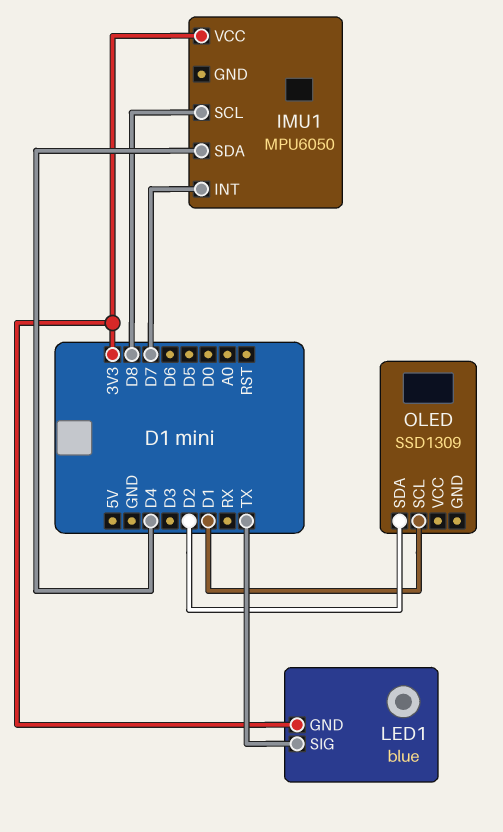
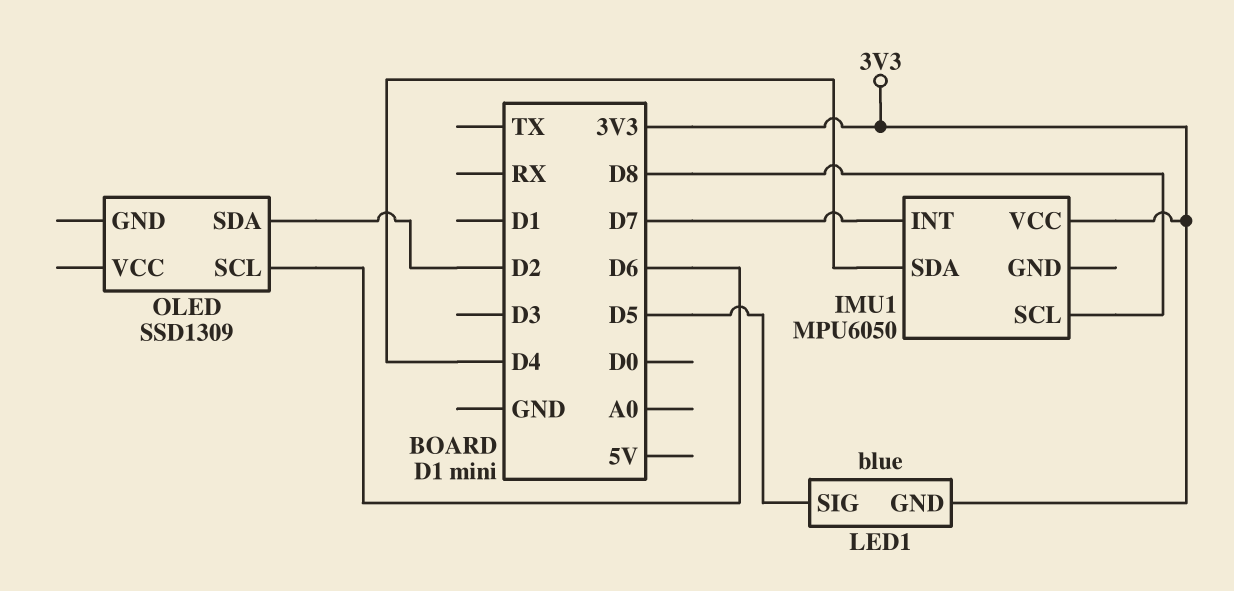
LED1 pin SIG: TX -> D5
OLED pin SCL: D1 -> D6

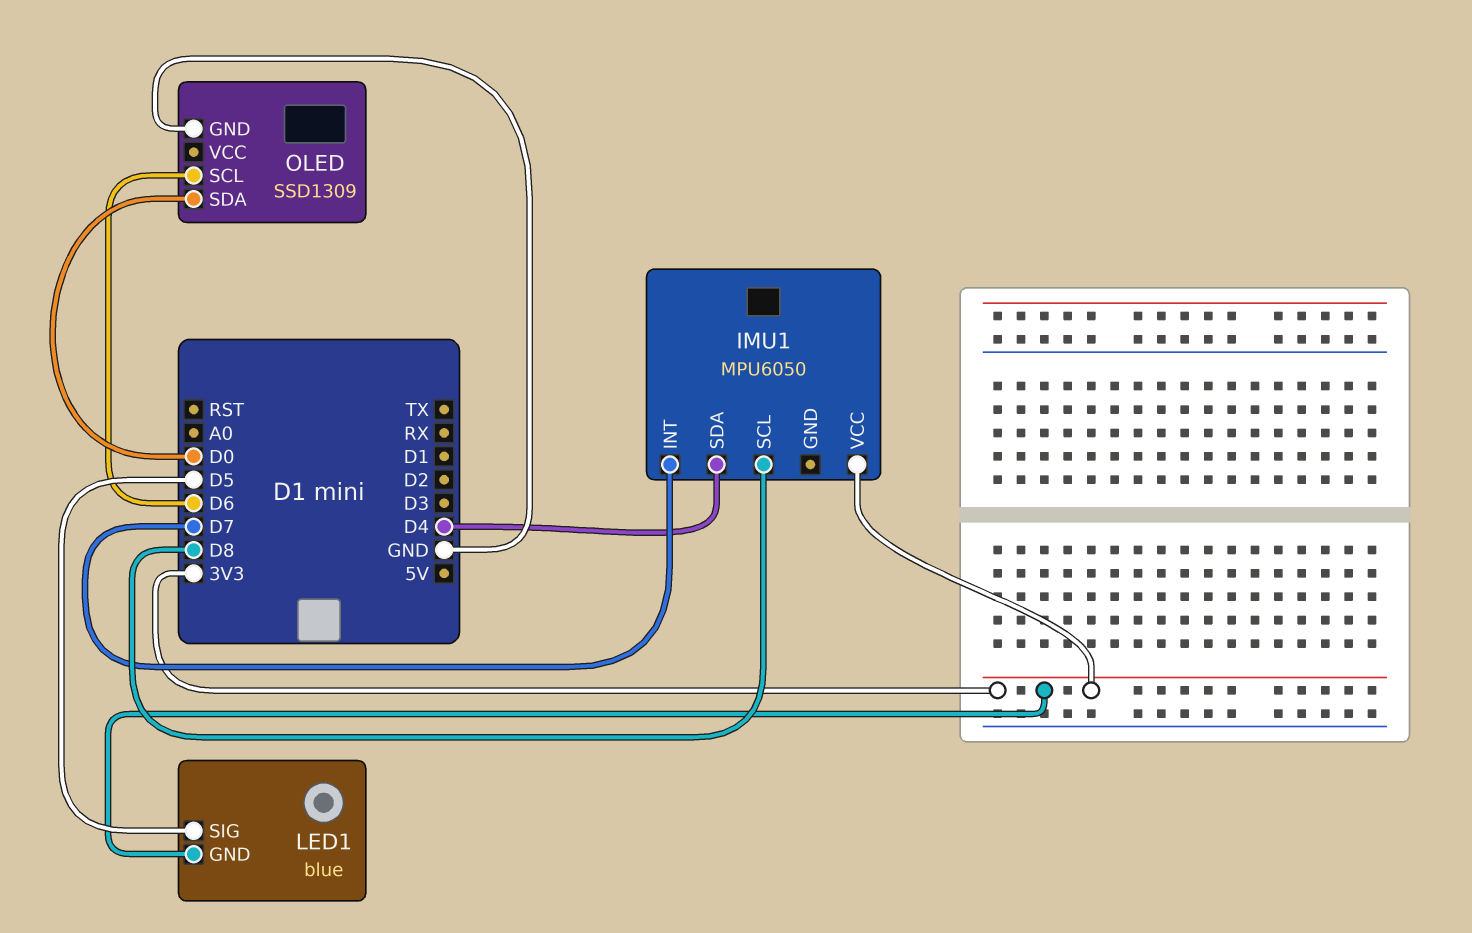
OLED pin GND: none -> GND
OLED pin SDA: D2 -> D0

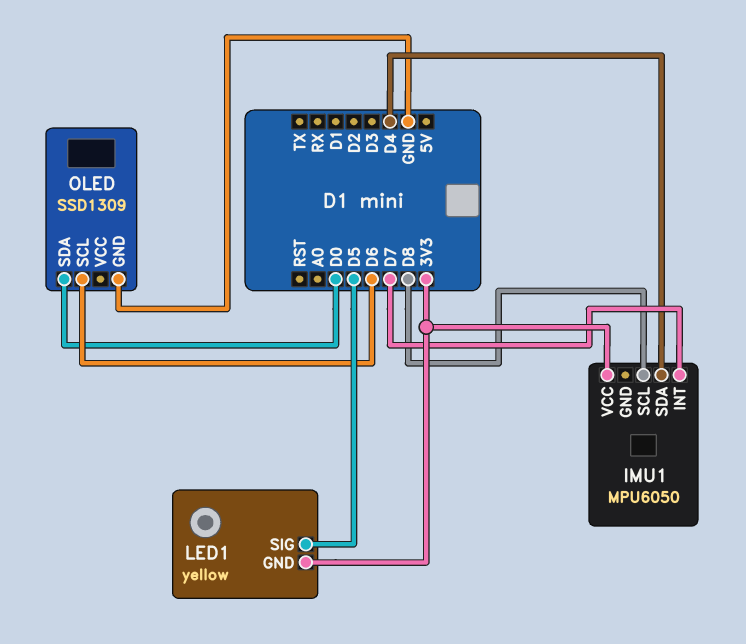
LED1: blue -> yellow

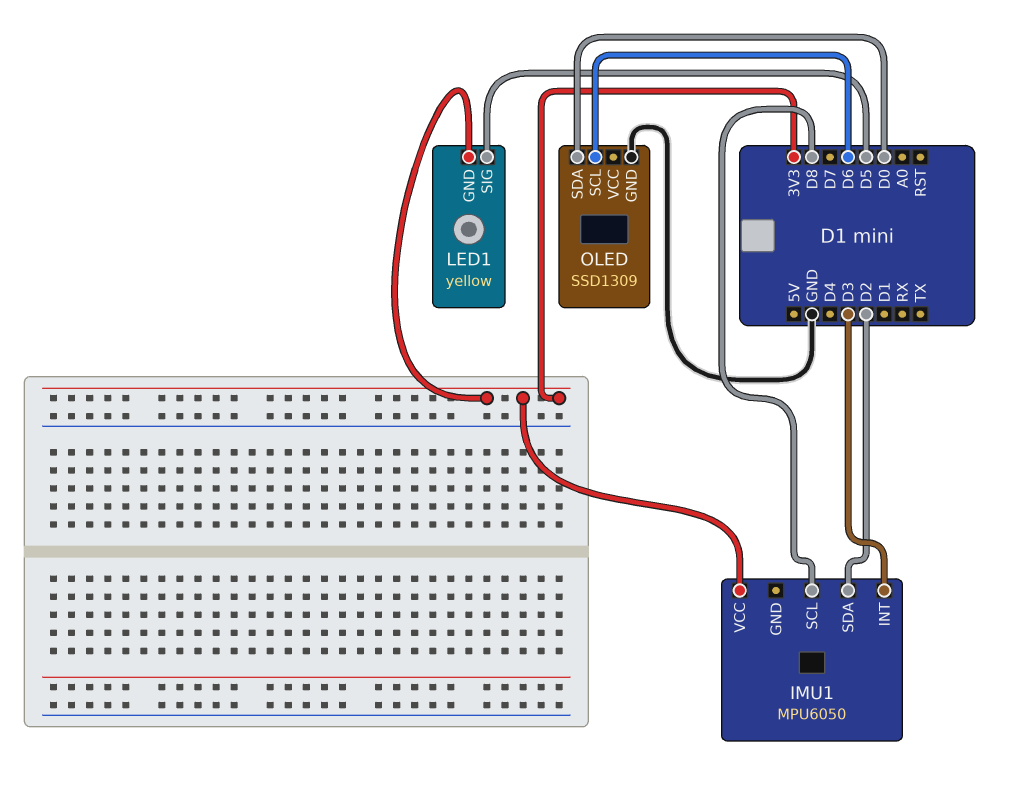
IMU1 pin INT: D7 -> D3
IMU1 pin SDA: D4 -> D2

